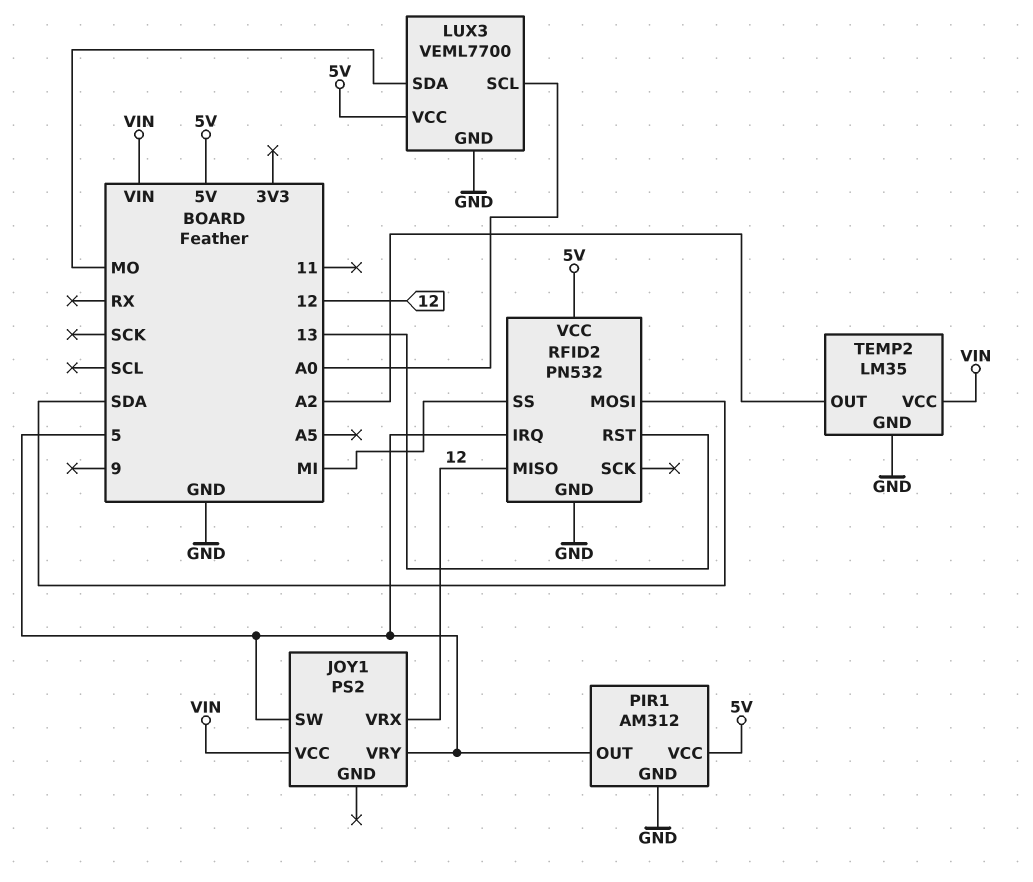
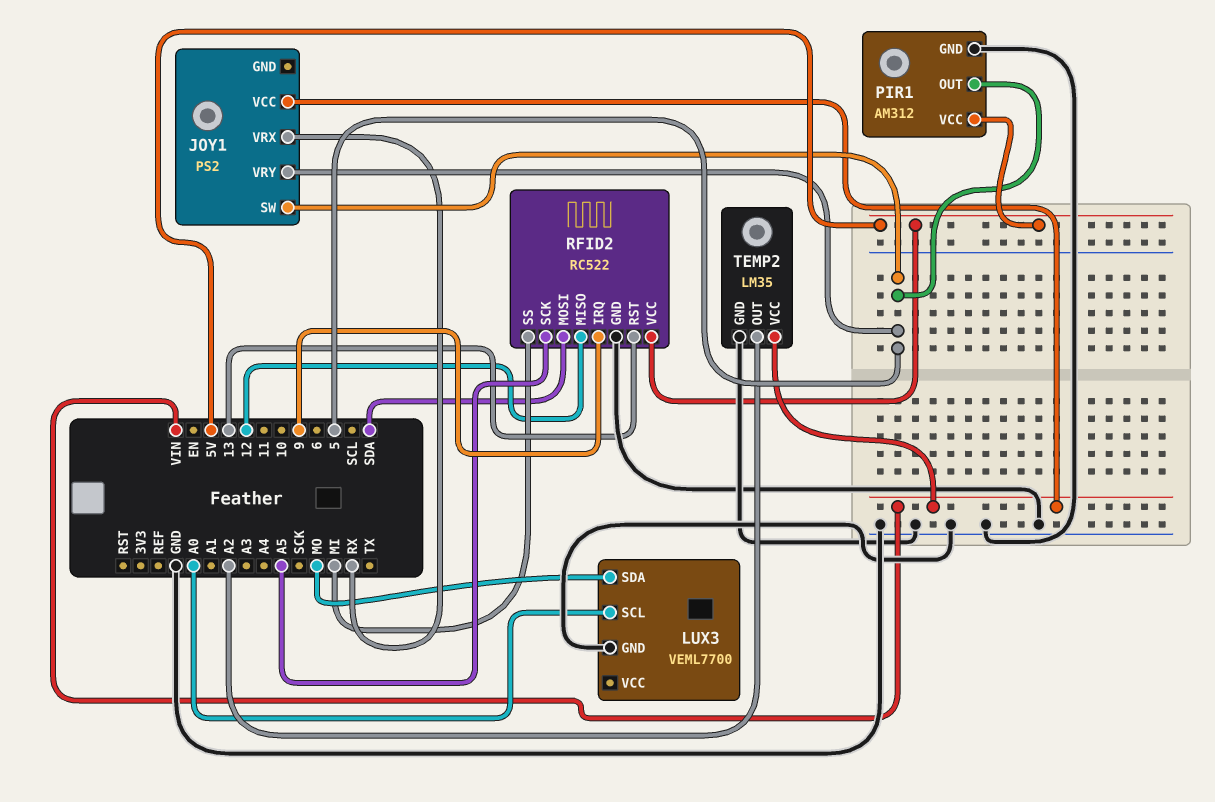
JOY1 pin VRX: 12 -> RX
LUX3 pin VCC: 5V -> none
RFID2: PN532 -> RC522
RFID2 pin IRQ: 5 -> 9
RFID2 pin SCK: none -> A5

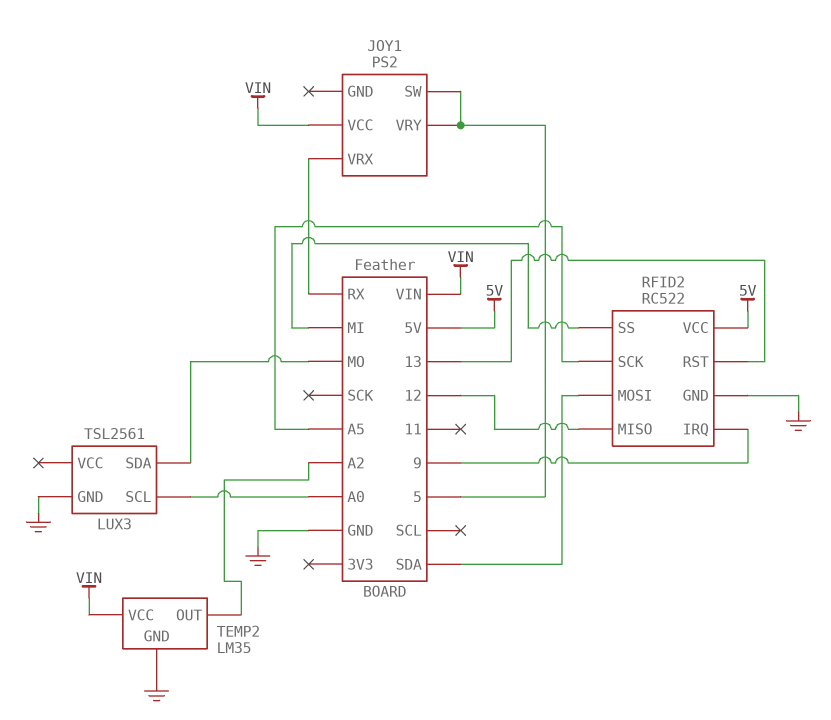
LUX3: VEML7700 -> TSL2561
PIR1: AM312 -> none
PIR1 pin GND: GND -> none
PIR1 pin OUT: 5 -> none
PIR1 pin VCC: 5V -> none

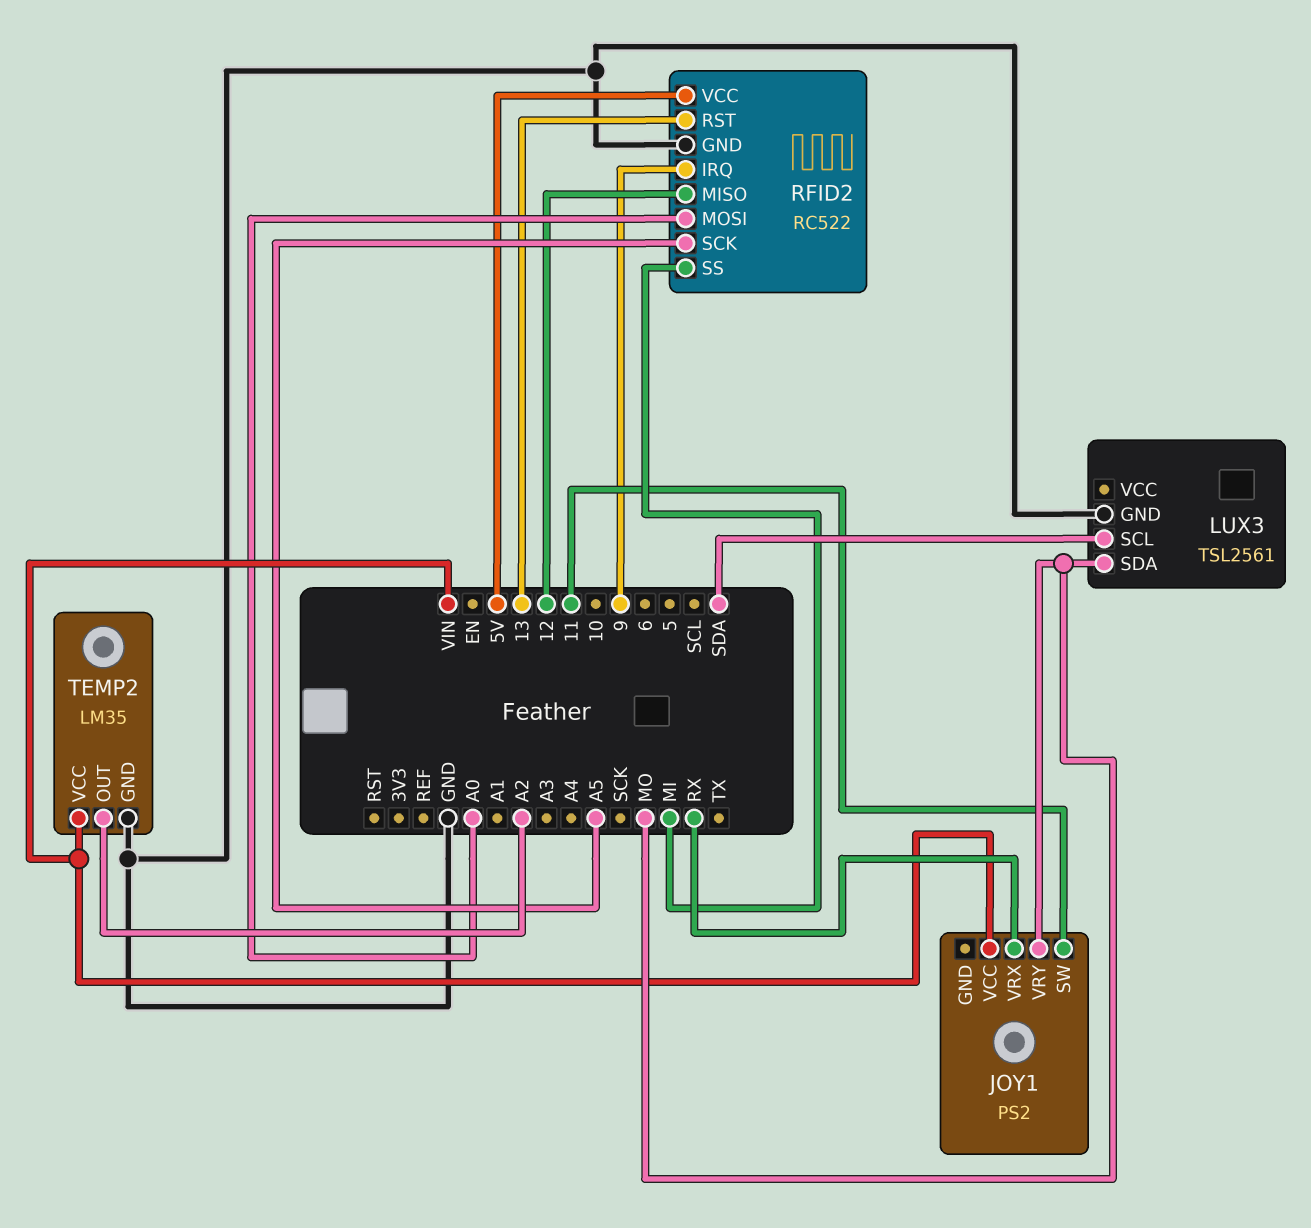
JOY1 pin SW: 5 -> 11
JOY1 pin VRY: 5 -> MO
LUX3 pin SCL: A0 -> SDA
RFID2 pin MOSI: SDA -> A0

